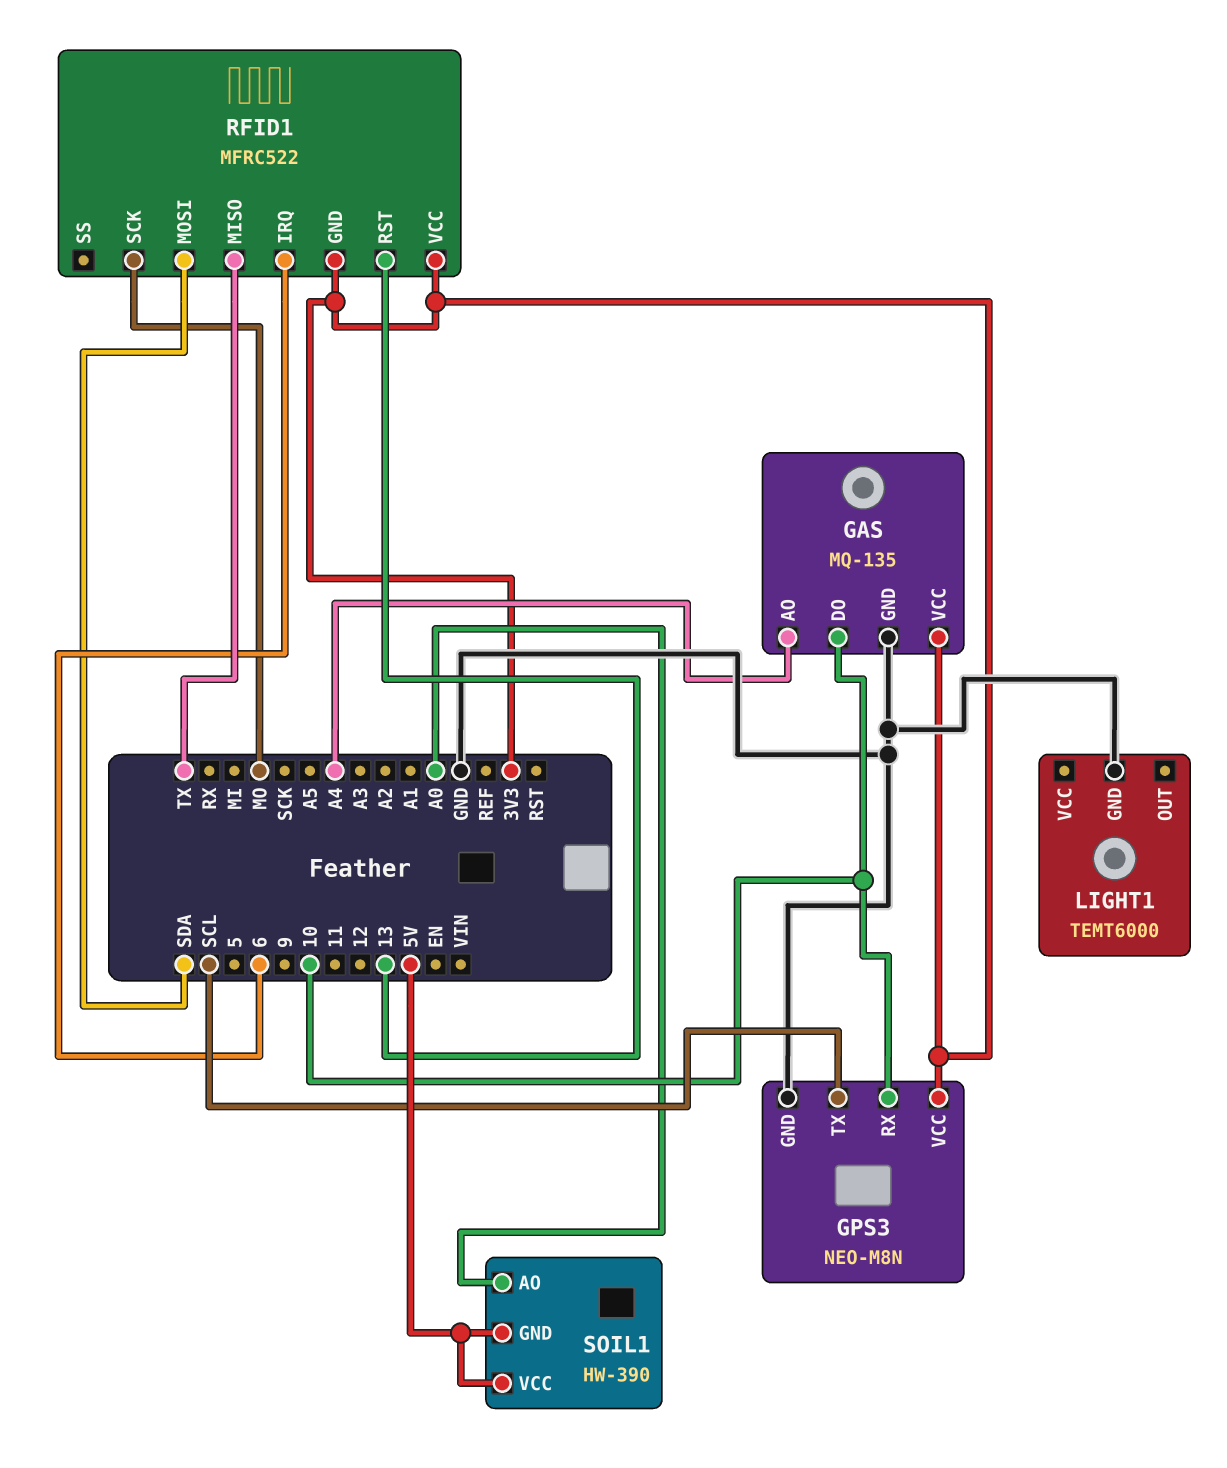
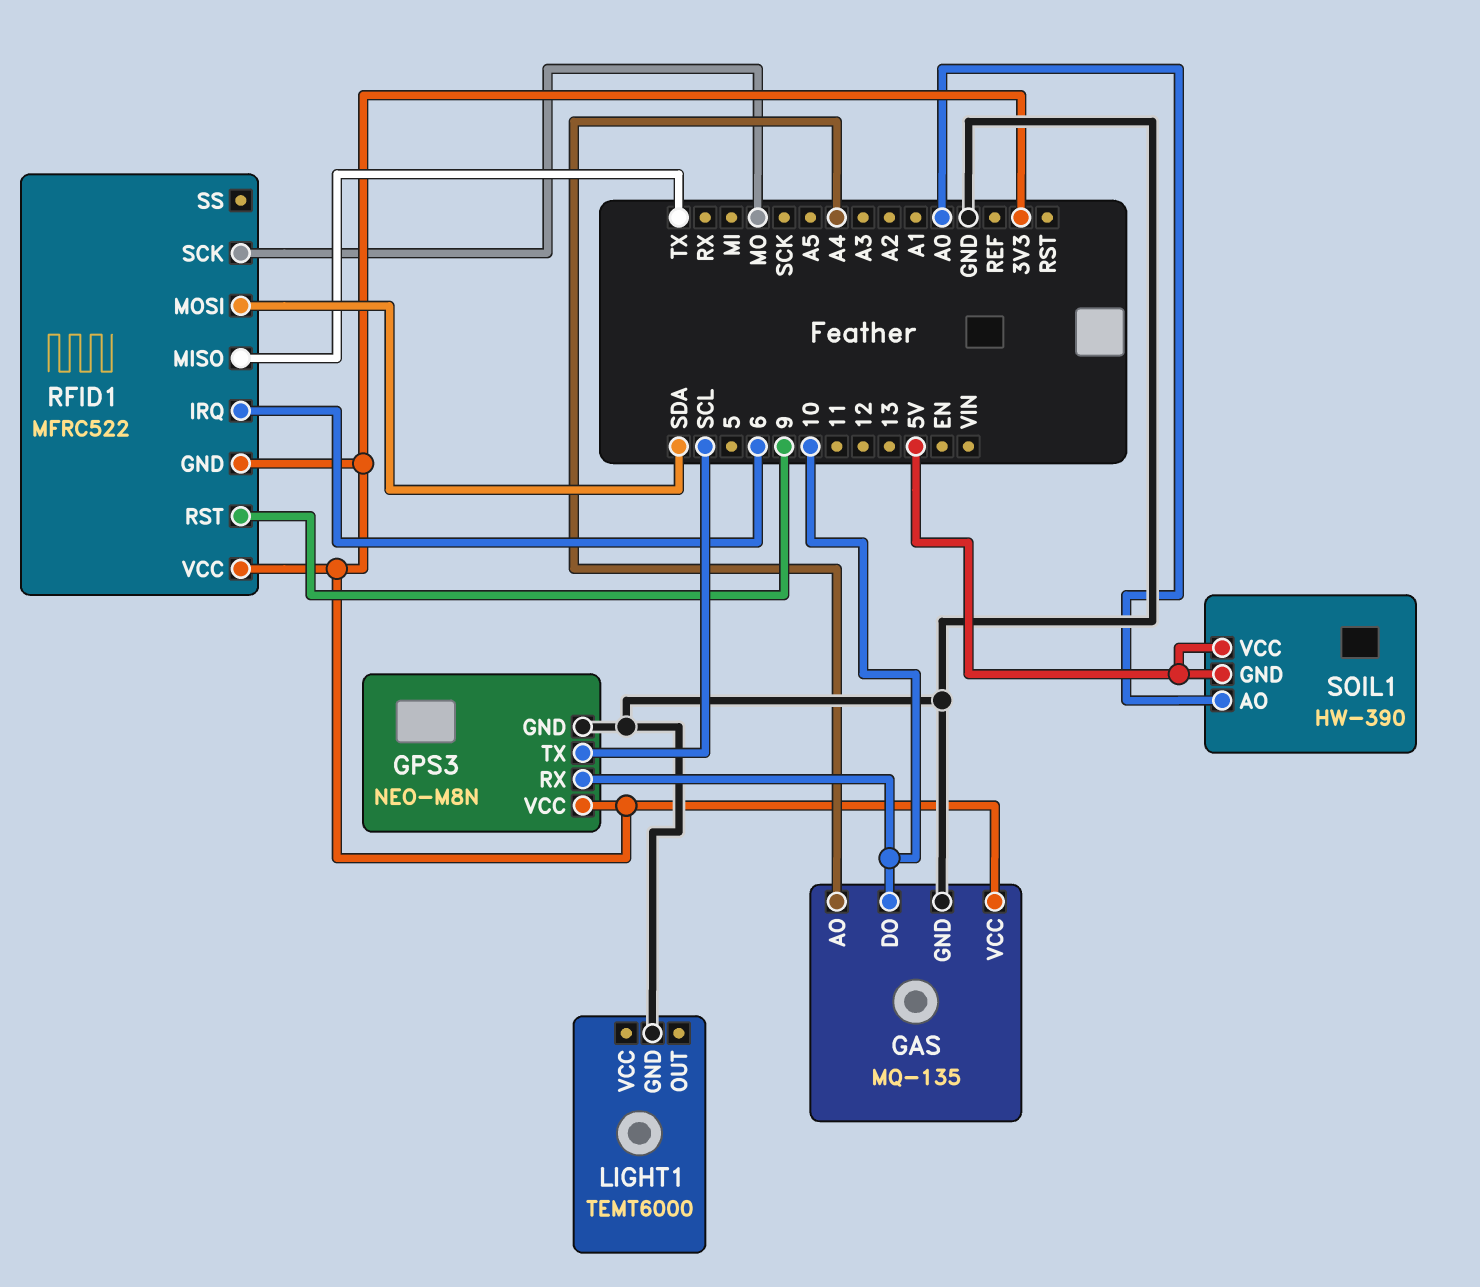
RFID1 pin RST: 13 -> 9

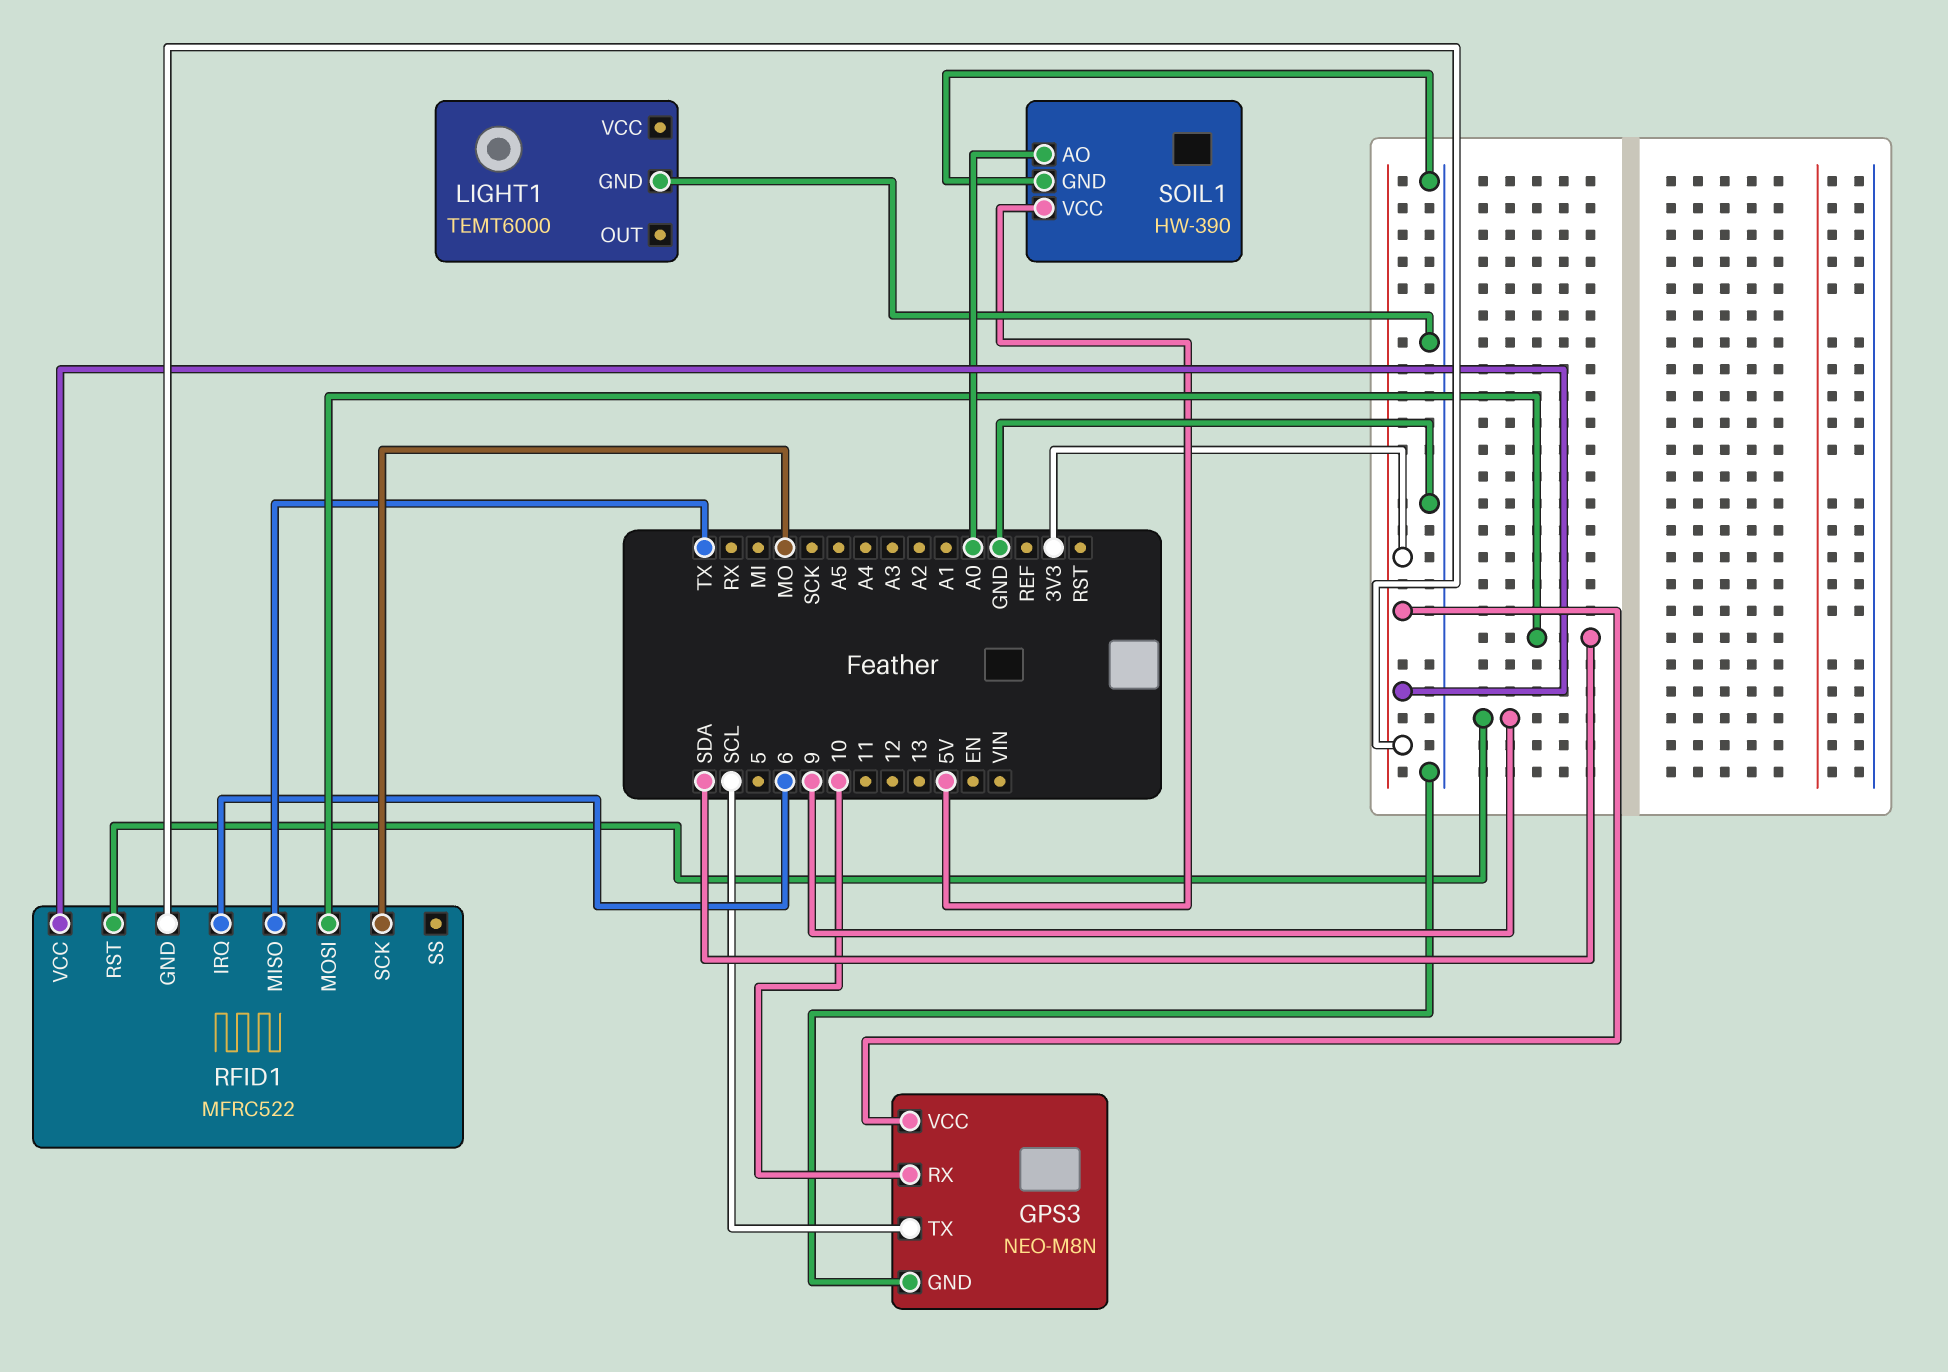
GAS: MQ-135 -> none
GAS pin AO: A4 -> none
GAS pin DO: 10 -> none
GAS pin GND: GND -> none
GAS pin VCC: 3V3 -> none
SOIL1 pin GND: 5V -> GND

